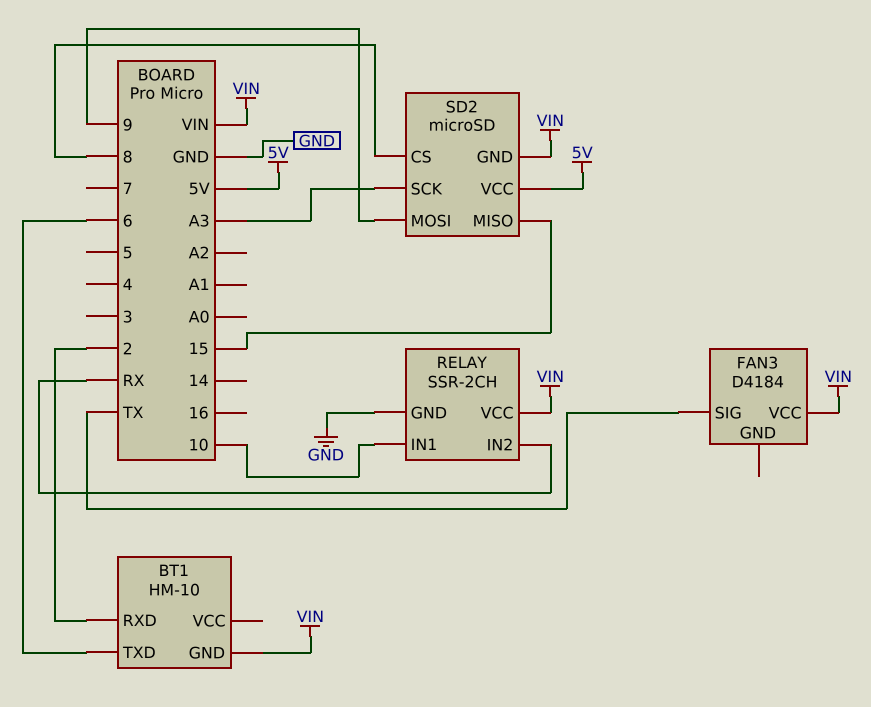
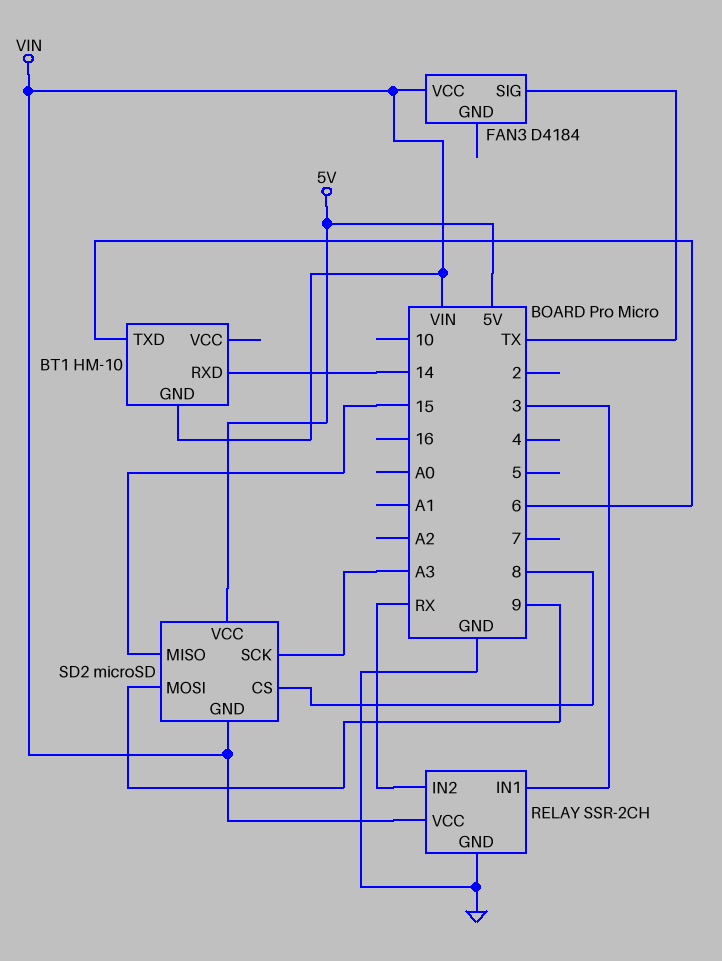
BT1 pin RXD: 2 -> 14
RELAY pin IN1: 10 -> 3

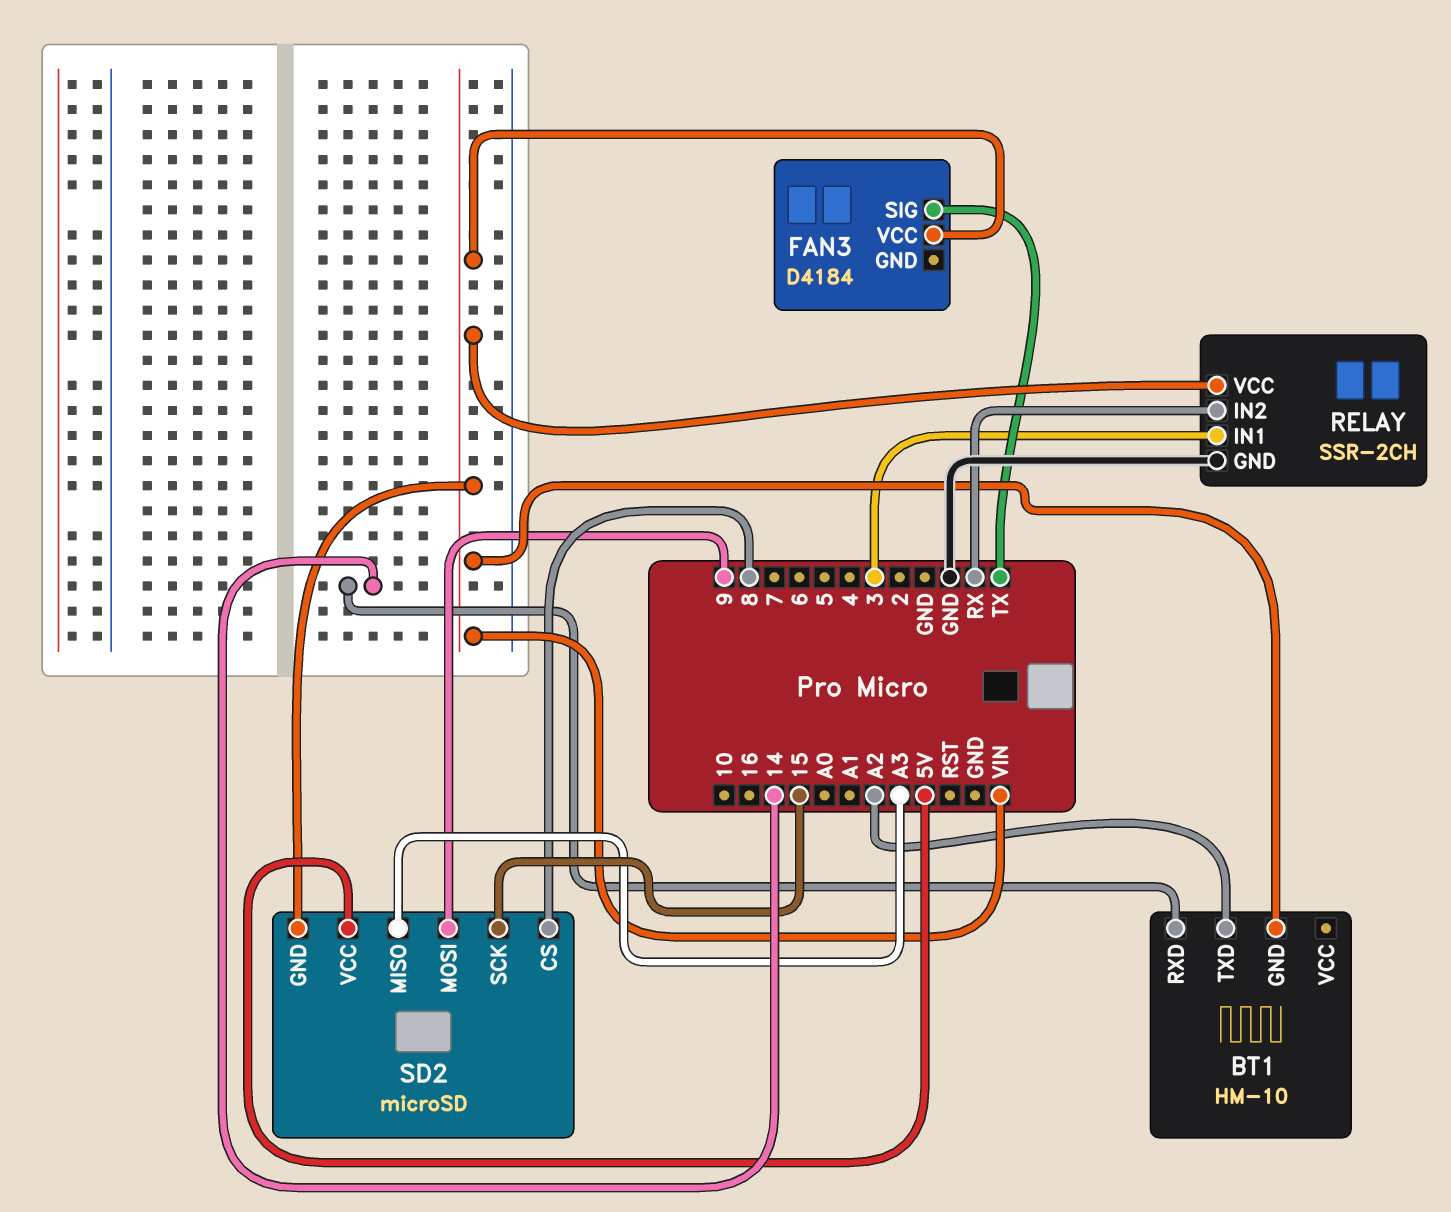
BT1 pin TXD: 6 -> A2
SD2 pin MISO: 15 -> A3
SD2 pin SCK: A3 -> 15

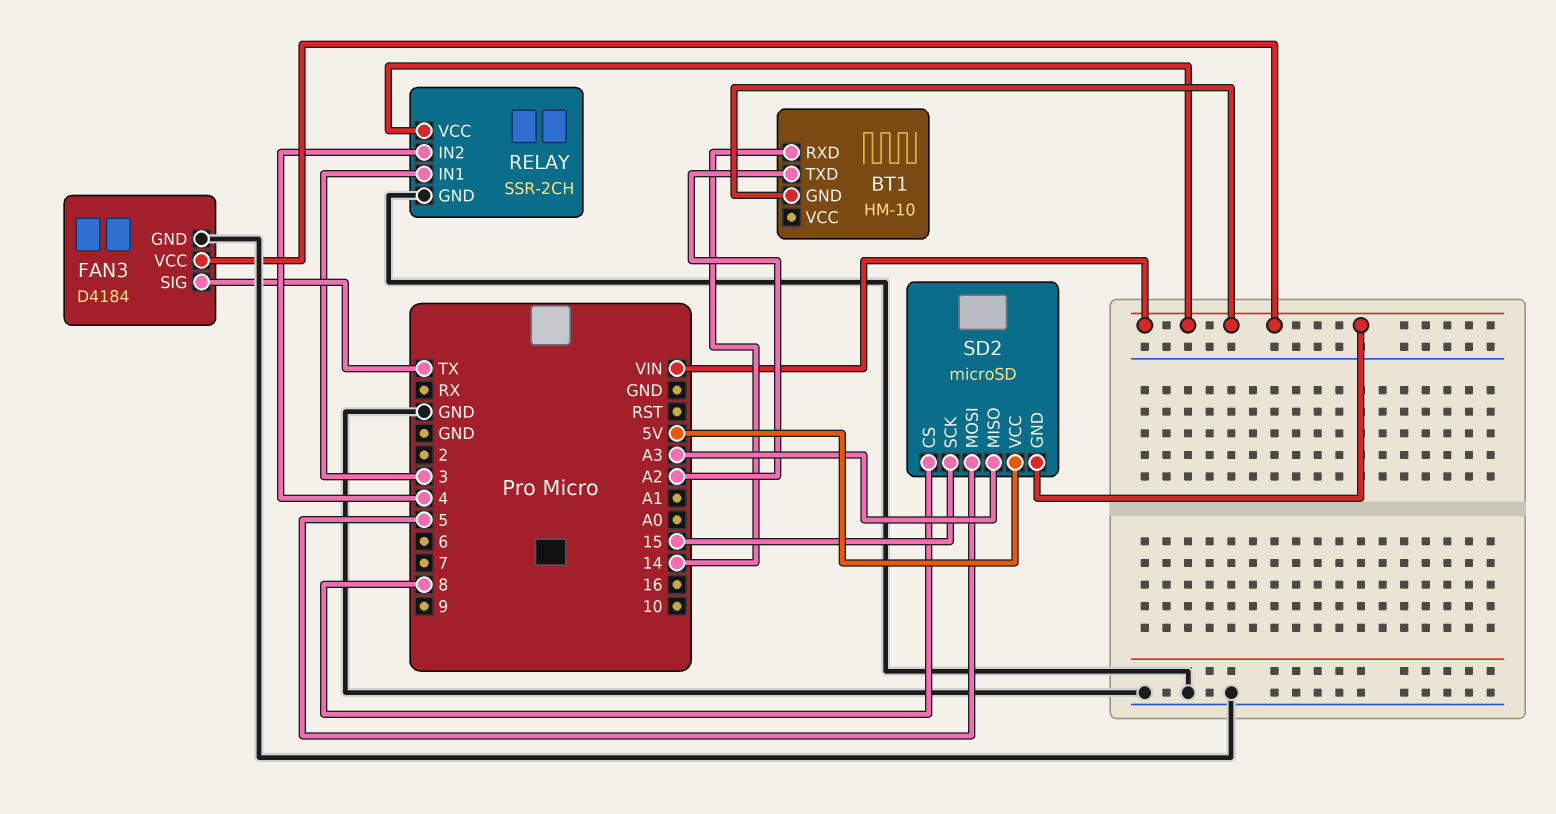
FAN3 pin GND: none -> GND
RELAY pin IN2: RX -> 4
SD2 pin MOSI: 9 -> 5

